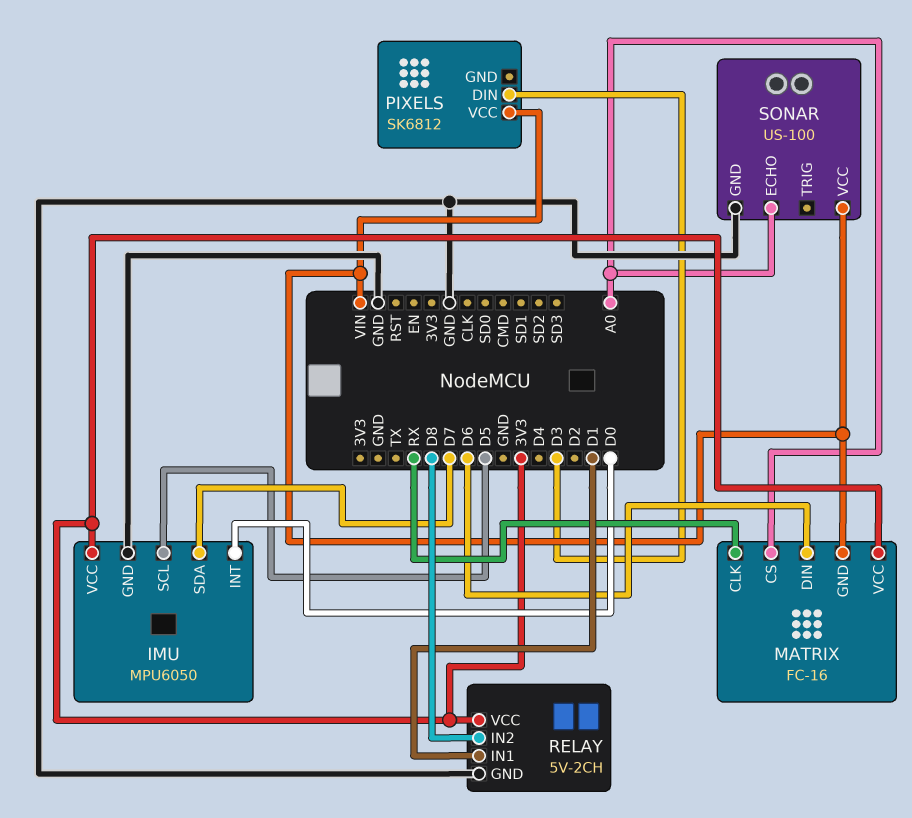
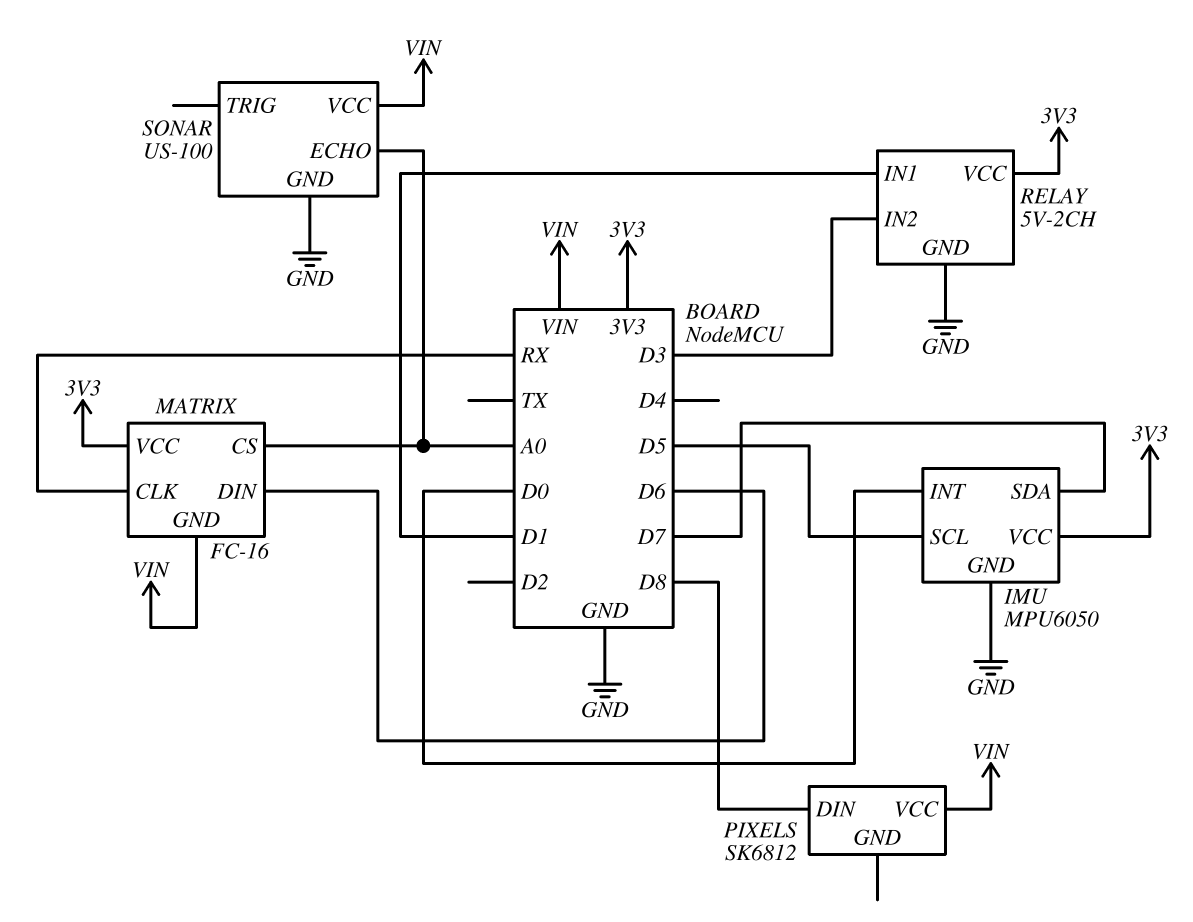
PIXELS pin DIN: D3 -> D8
RELAY pin IN2: D8 -> D3

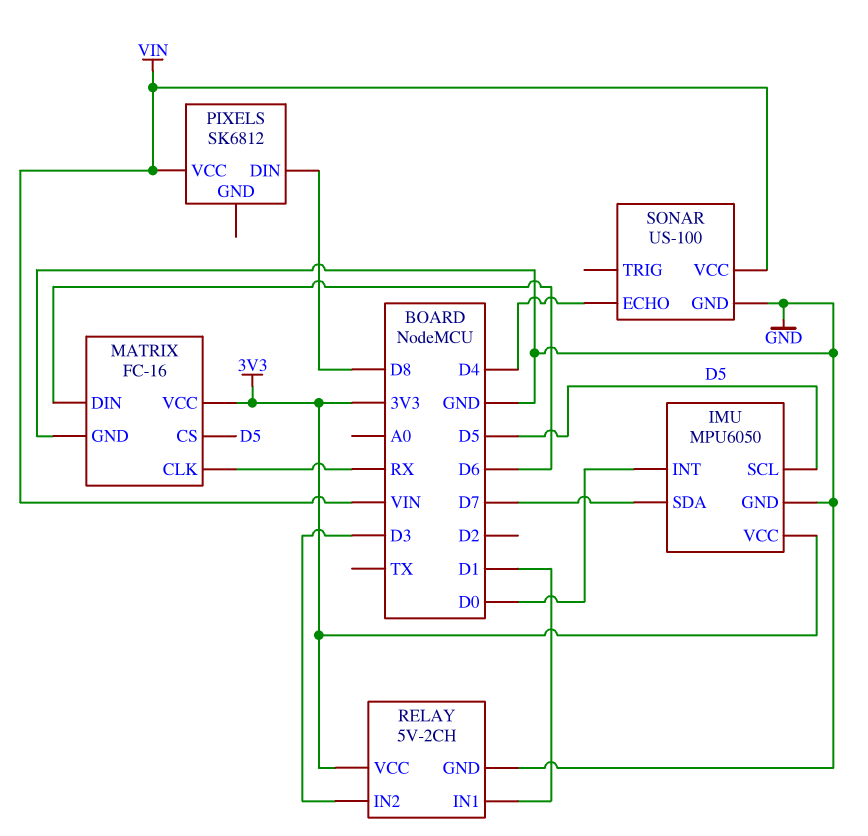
MATRIX pin CS: A0 -> D5
MATRIX pin GND: VIN -> GND
SONAR pin ECHO: A0 -> D4

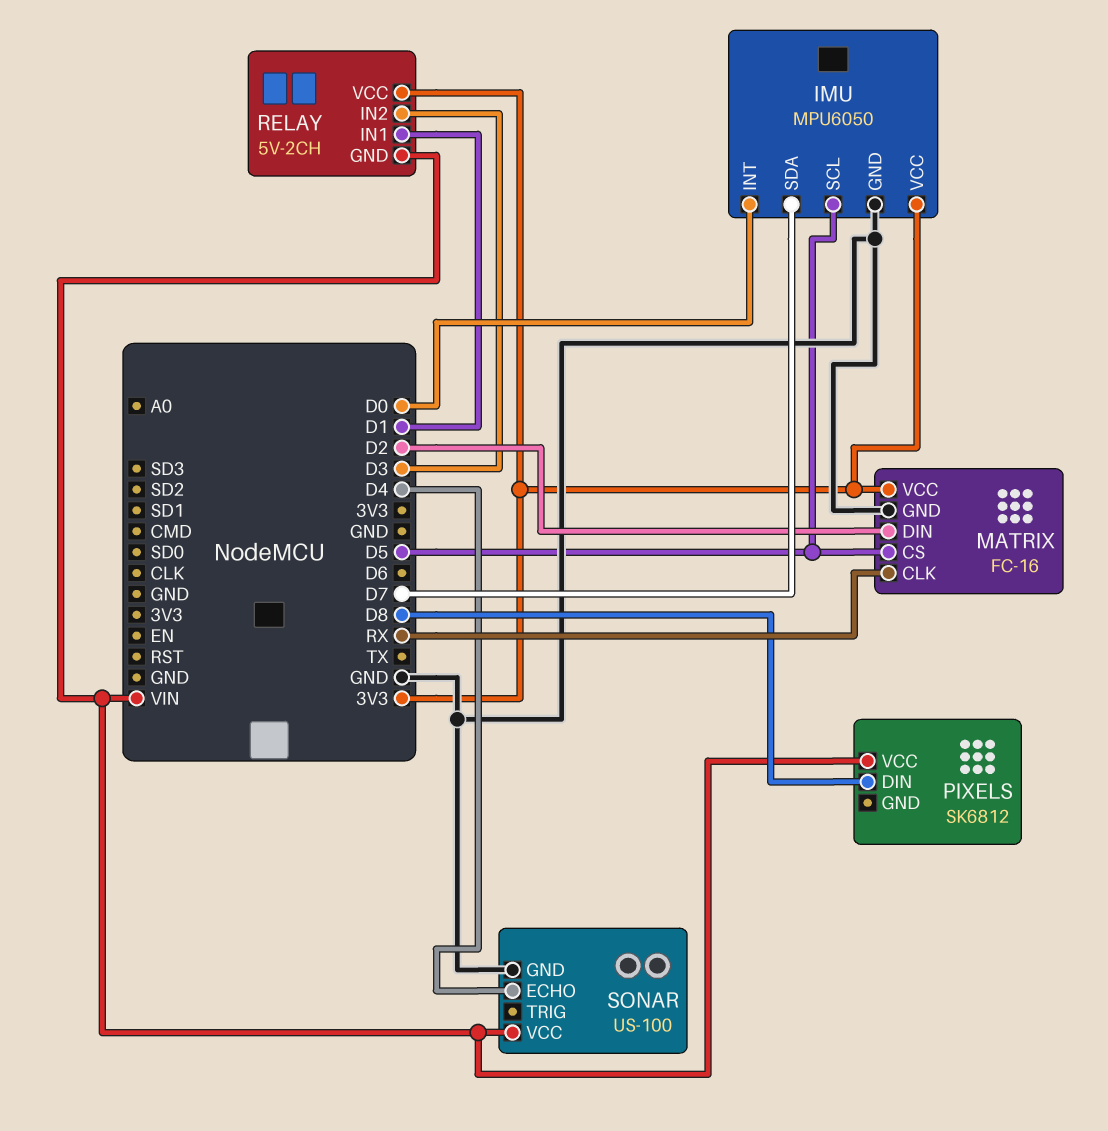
MATRIX pin DIN: D6 -> D2
RELAY pin GND: GND -> VIN

